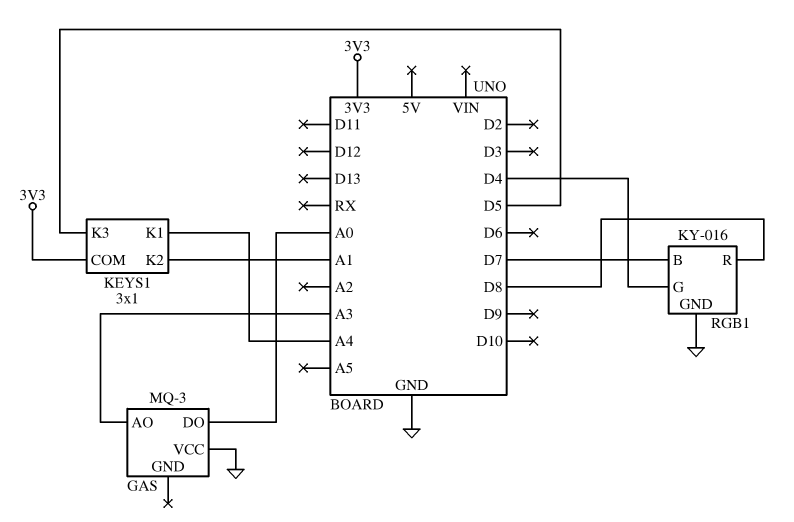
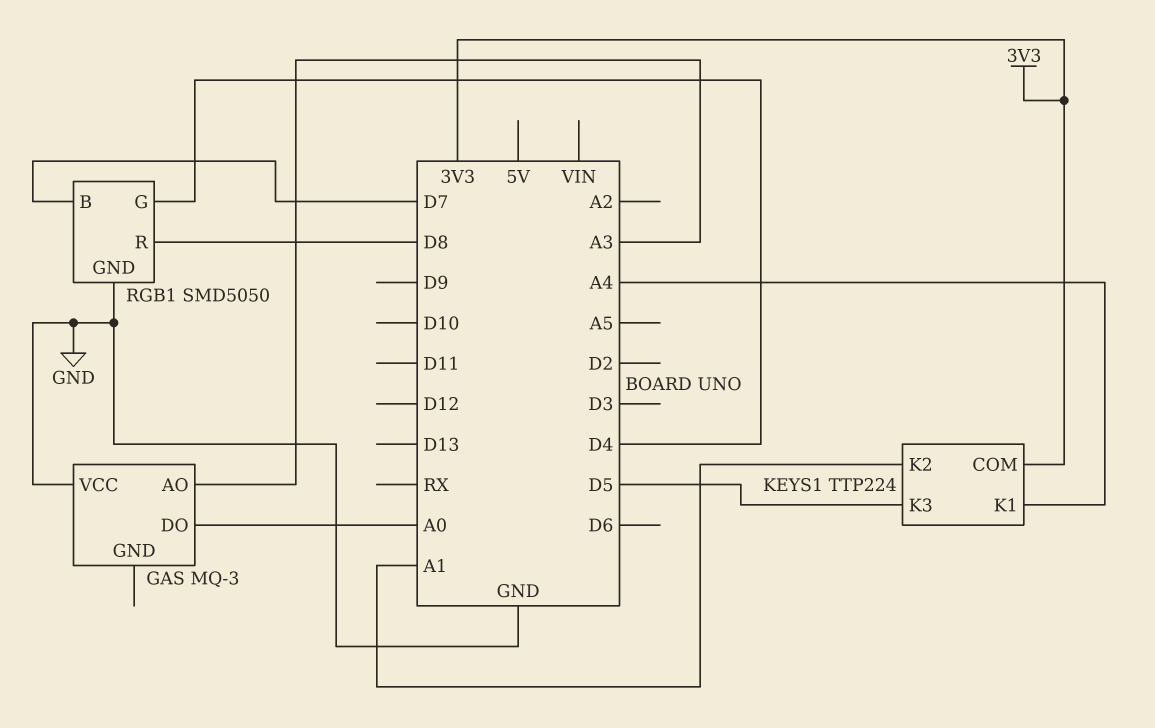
KEYS1: 3x1 -> TTP224
RGB1: KY-016 -> SMD5050

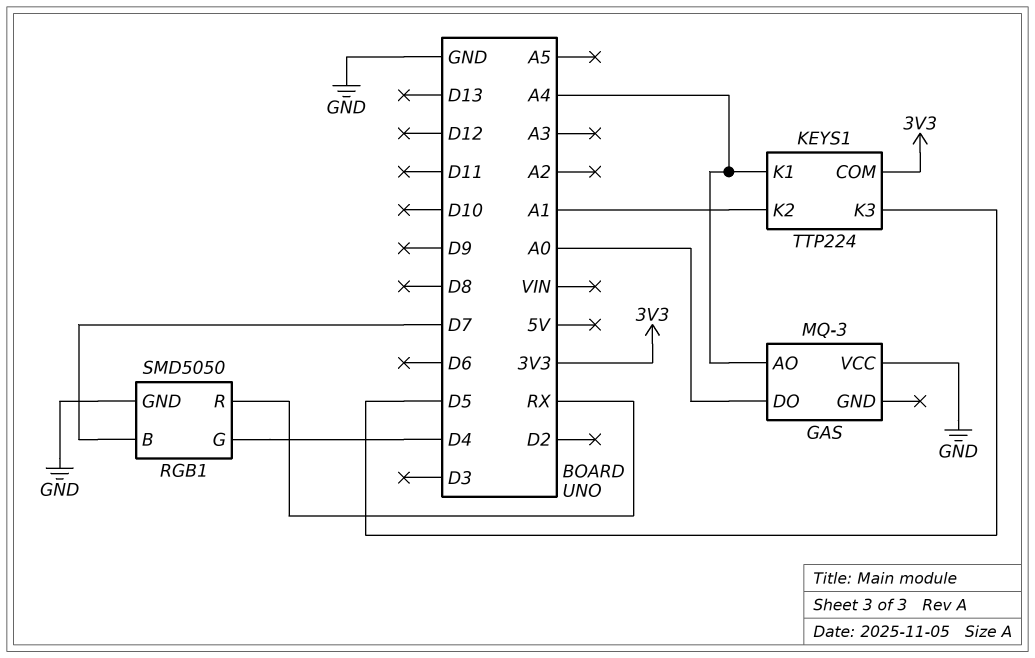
GAS pin AO: A3 -> A4
RGB1 pin R: D8 -> RX

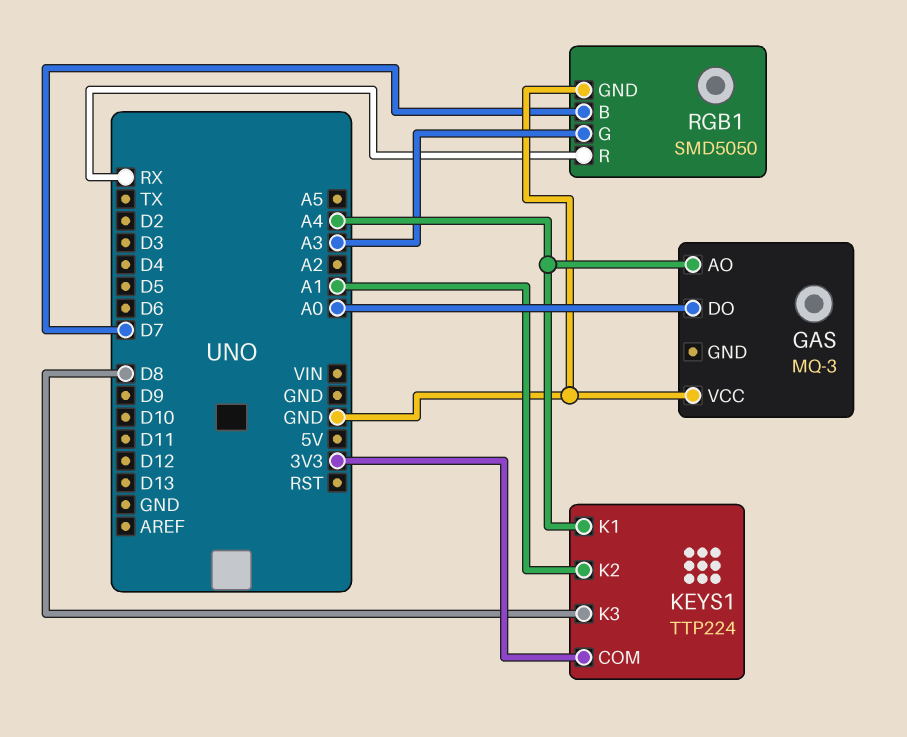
KEYS1 pin K3: D5 -> D8
RGB1 pin G: D4 -> A3

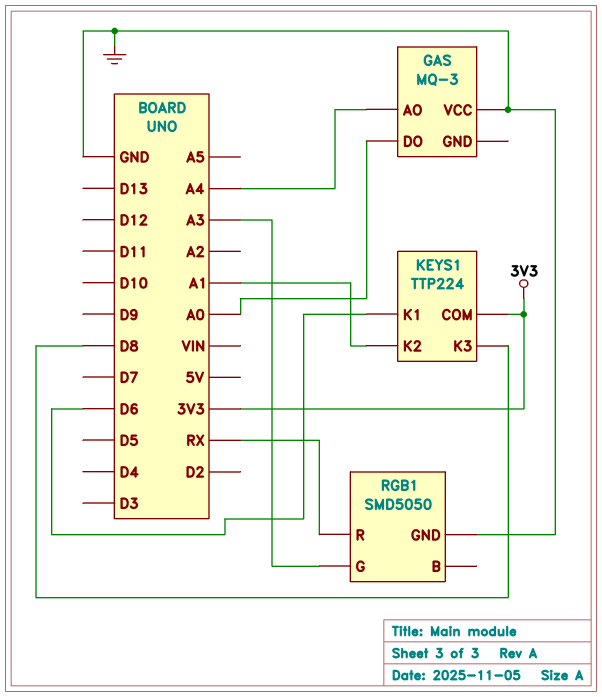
KEYS1 pin K1: A4 -> D6
RGB1 pin B: D7 -> none

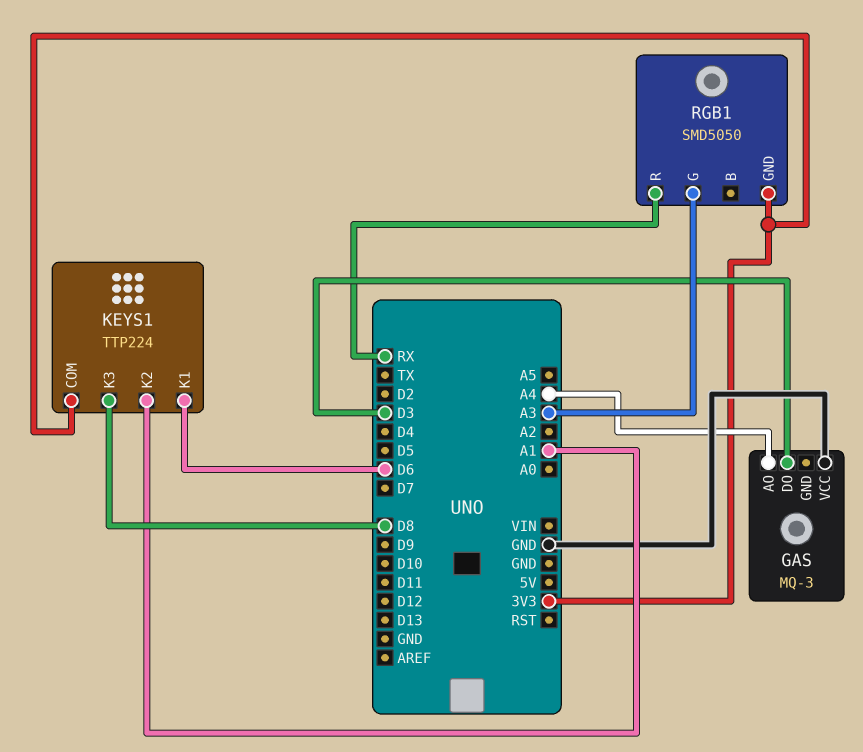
GAS pin DO: A0 -> D3
RGB1 pin GND: GND -> 3V3

